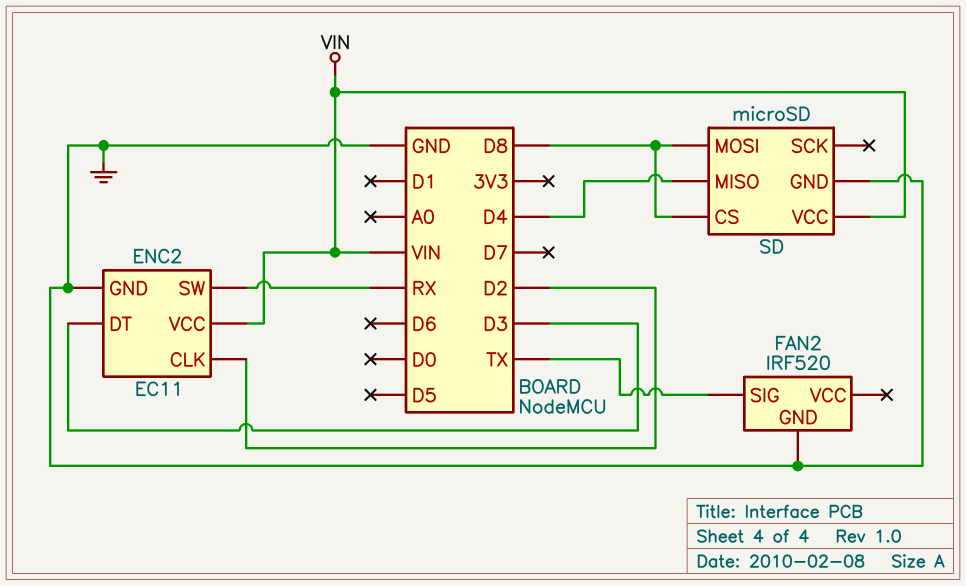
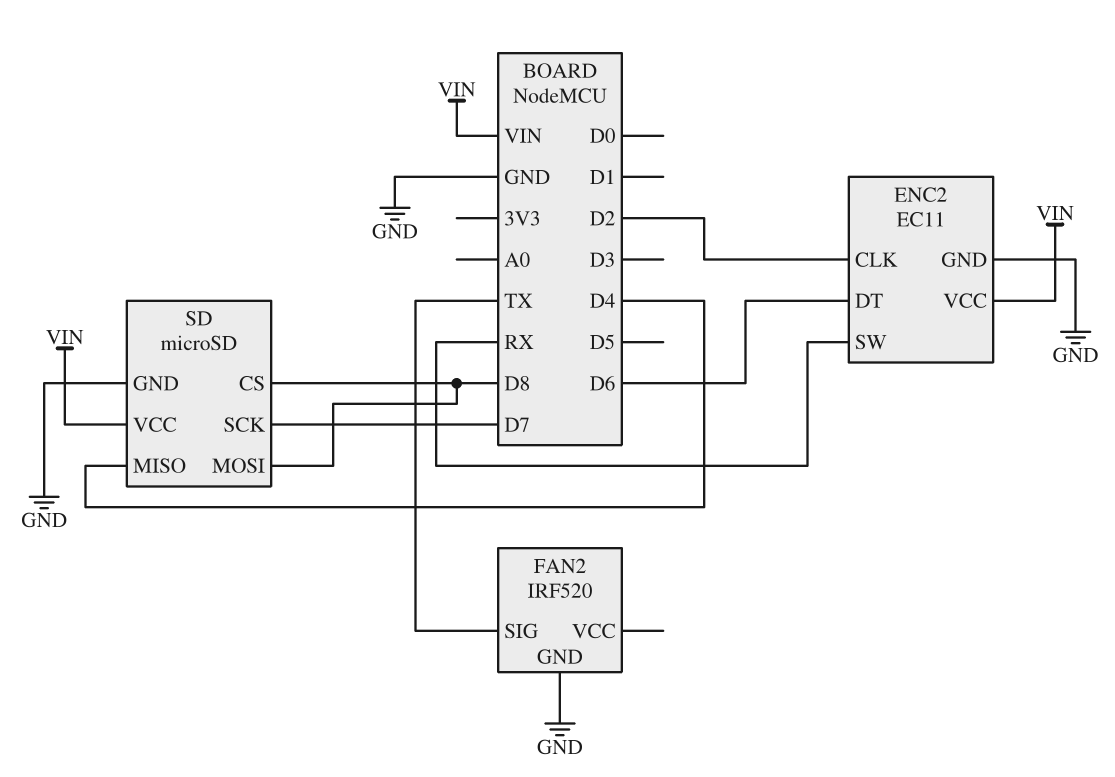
ENC2 pin DT: D3 -> D6
SD pin SCK: none -> D7

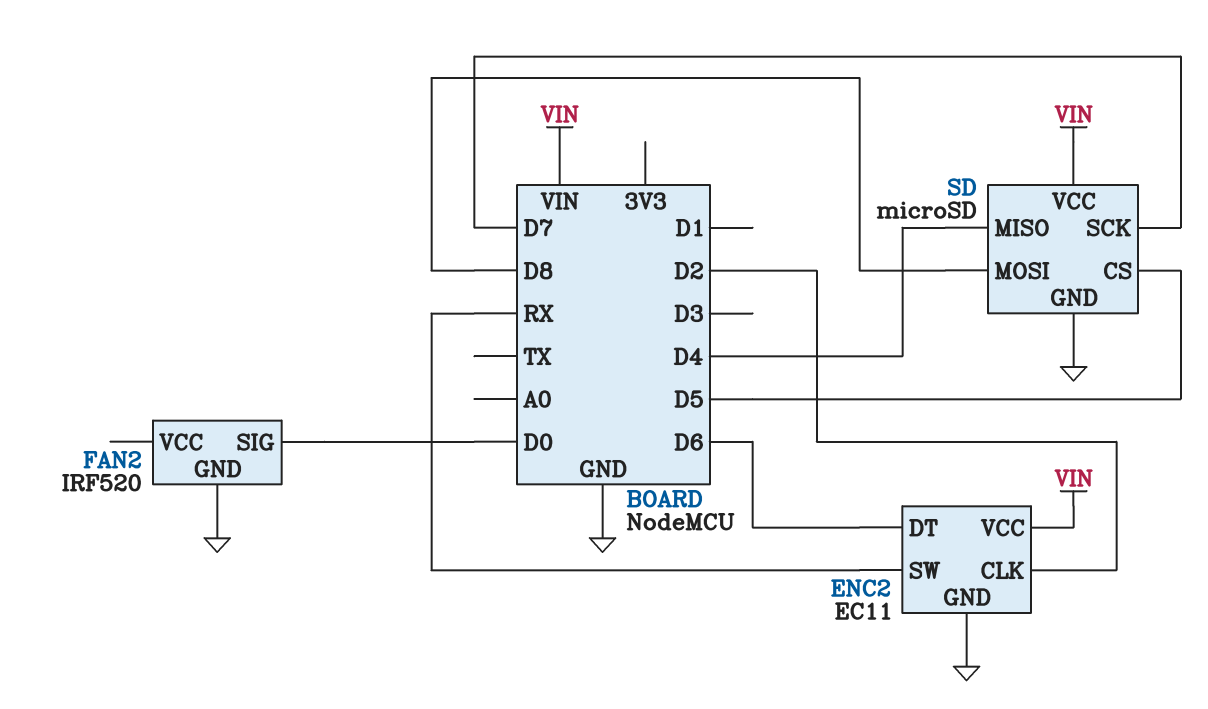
FAN2 pin SIG: TX -> D0
SD pin CS: D8 -> D5

